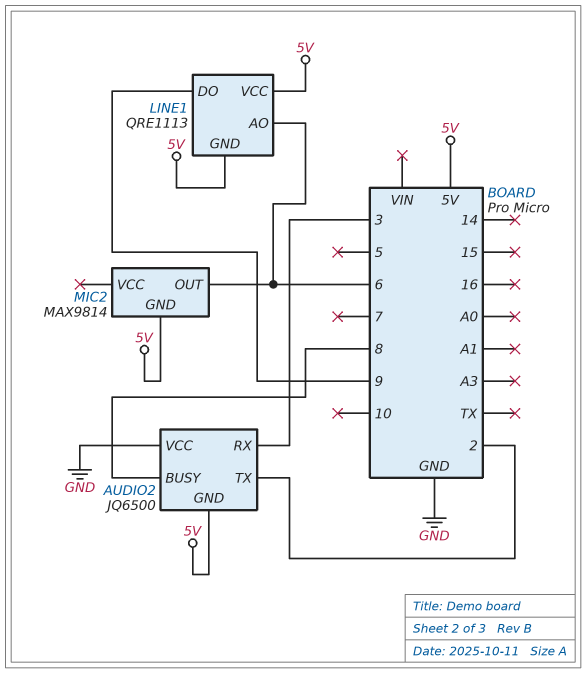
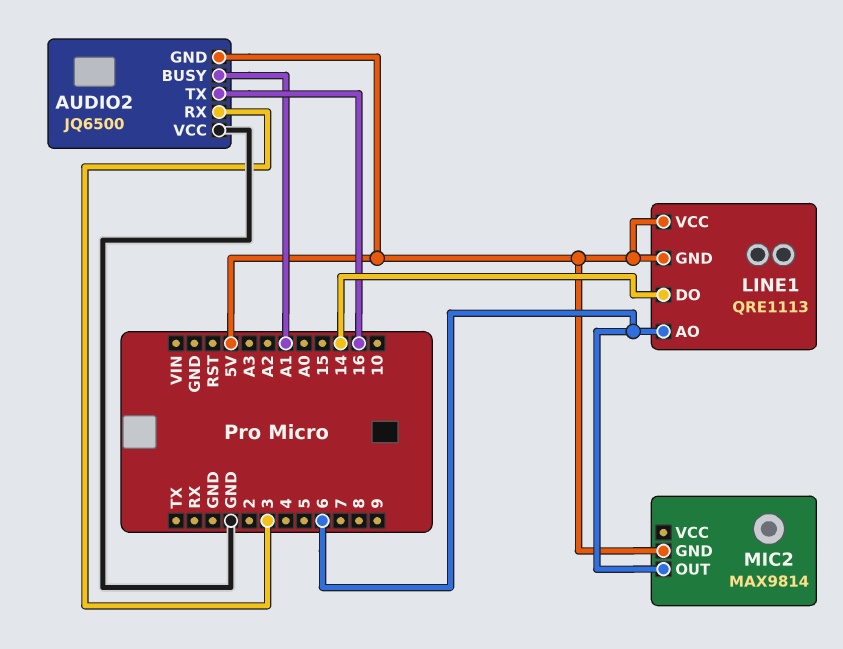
AUDIO2 pin BUSY: 8 -> A1
AUDIO2 pin TX: 2 -> 16
LINE1 pin DO: 9 -> 14

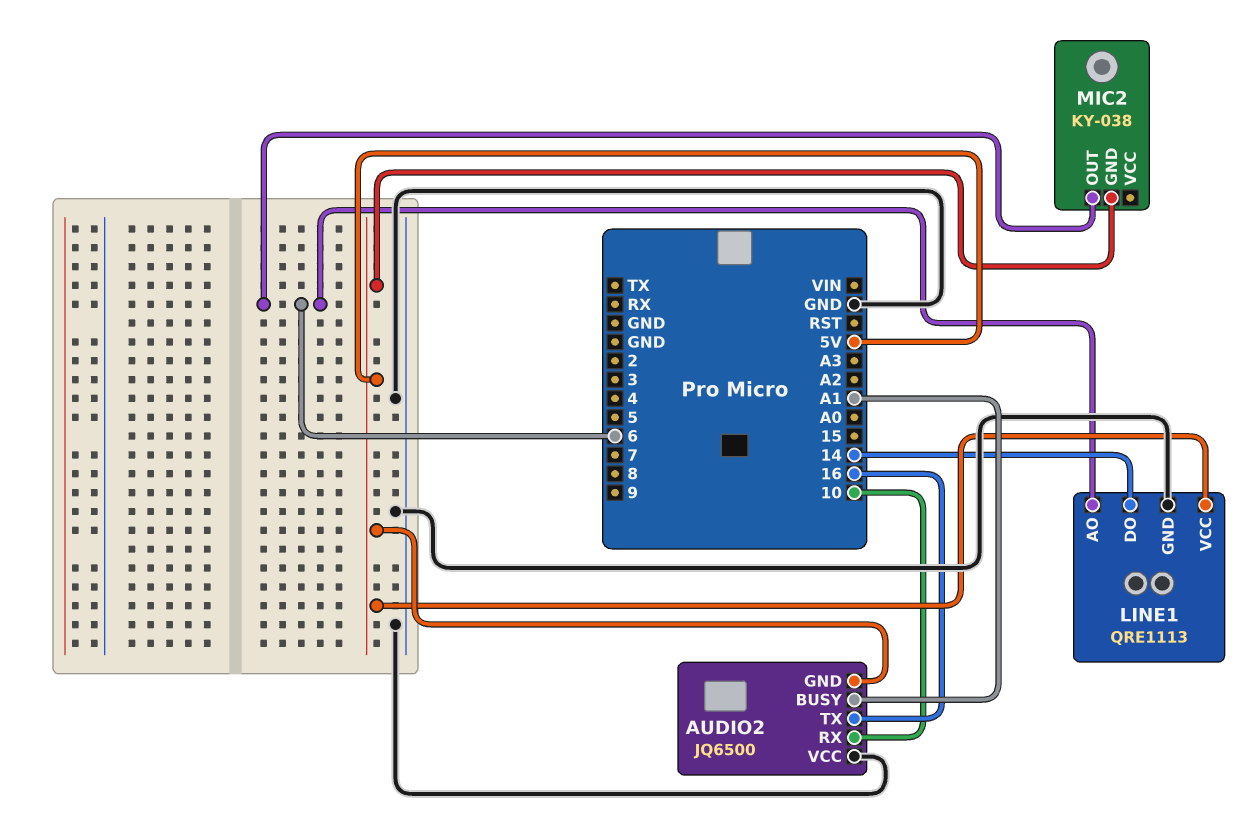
AUDIO2 pin RX: 3 -> 10
LINE1 pin GND: 5V -> GND
MIC2: MAX9814 -> KY-038

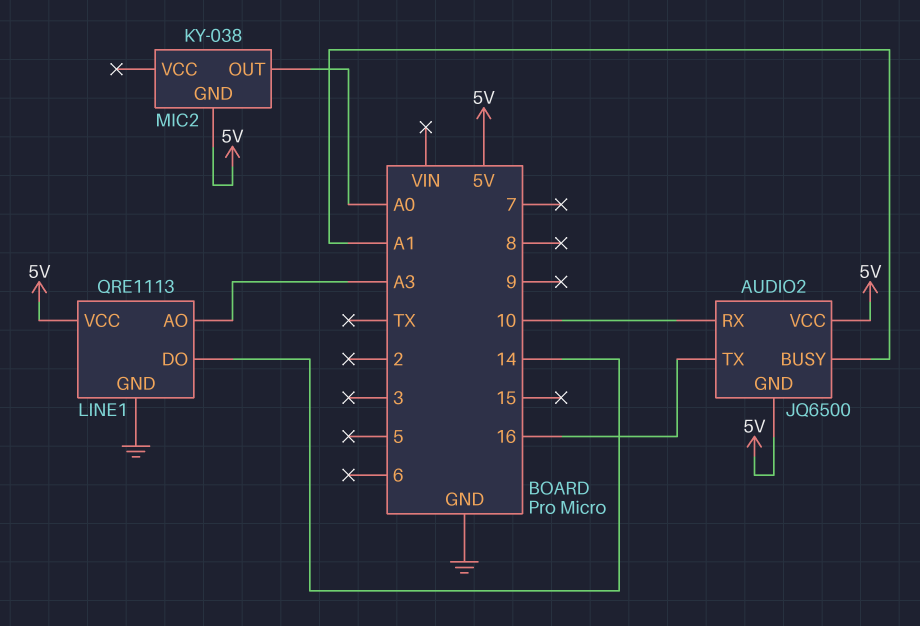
AUDIO2 pin VCC: GND -> 5V
LINE1 pin AO: 6 -> A3
MIC2 pin OUT: 6 -> A0

